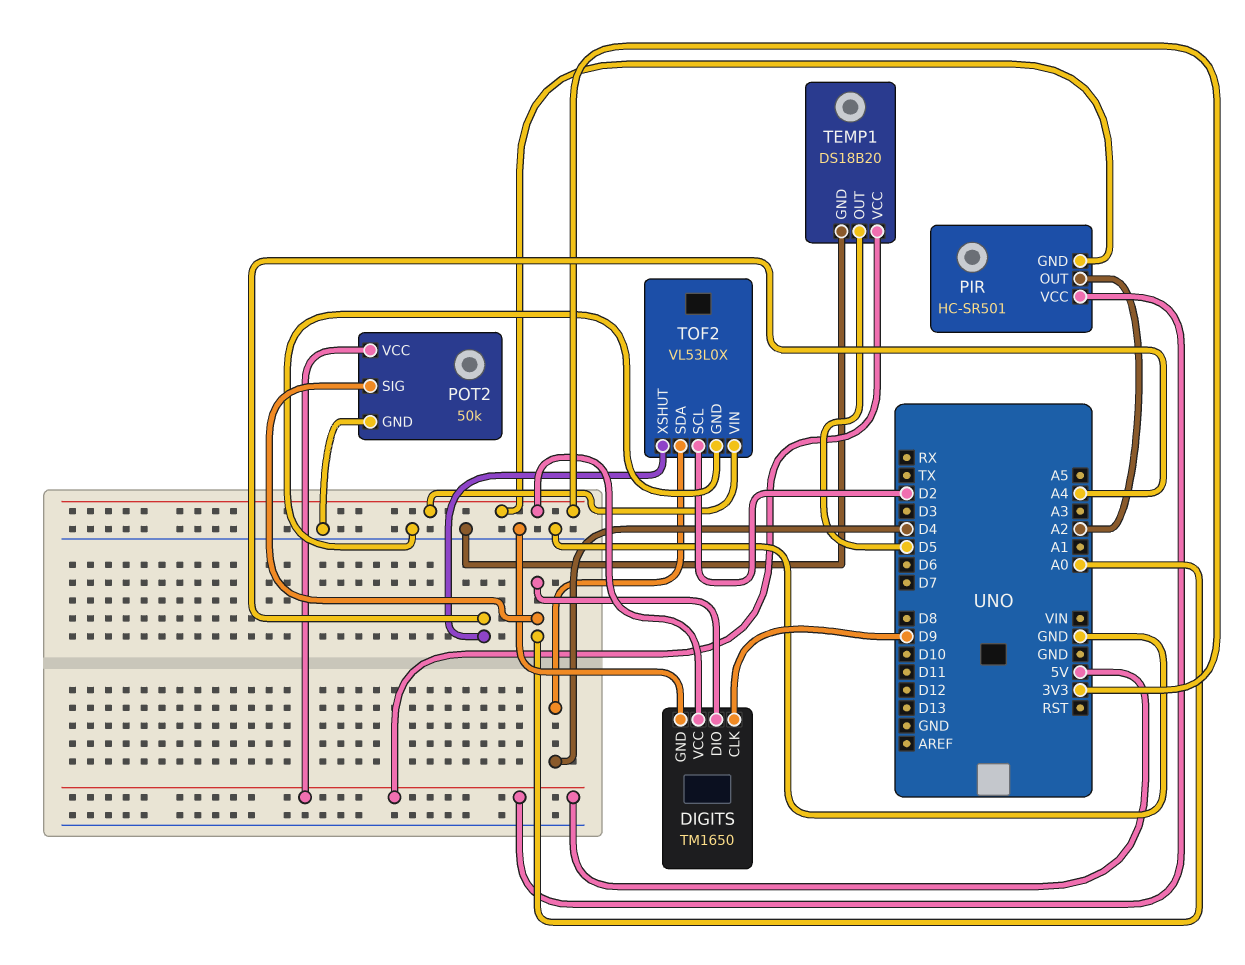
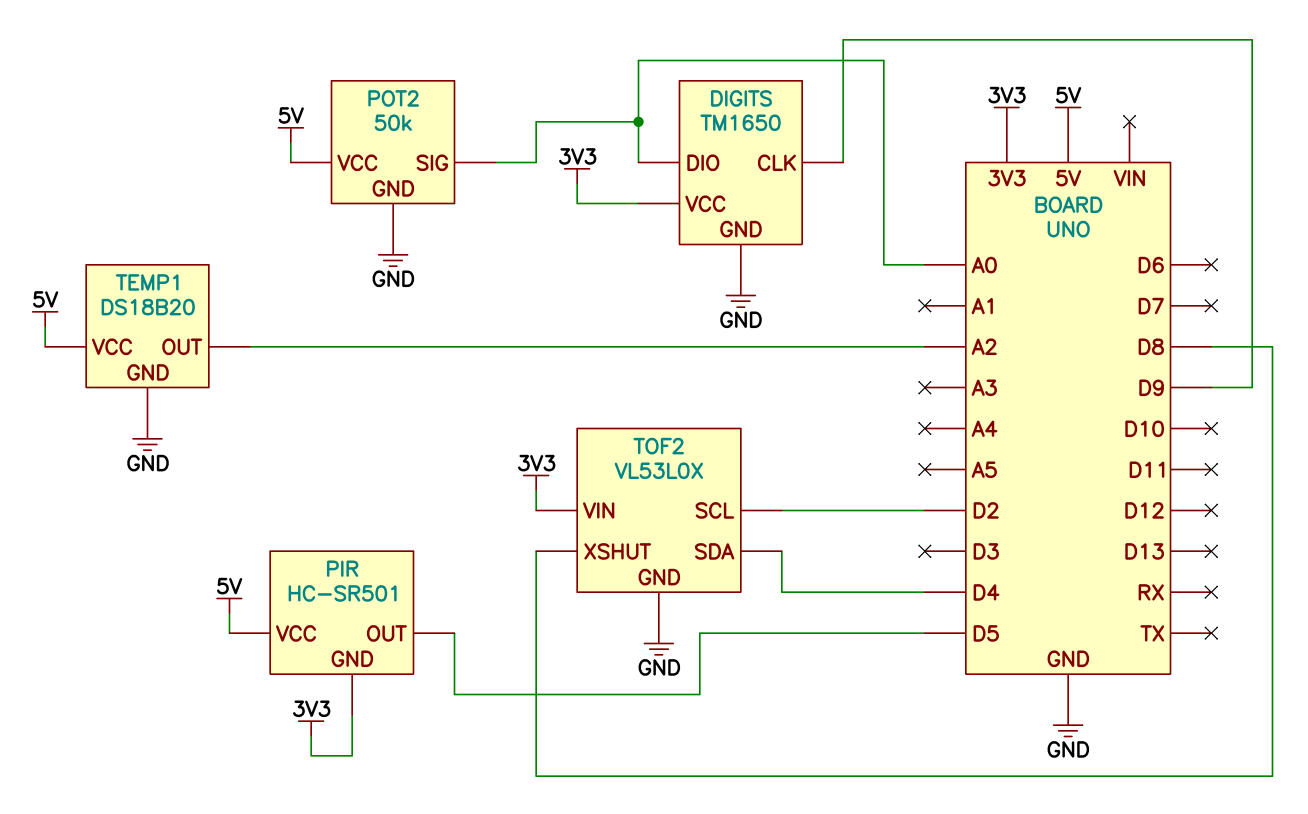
PIR pin OUT: A2 -> D5
TEMP1 pin OUT: D5 -> A2
TOF2 pin XSHUT: A4 -> D8

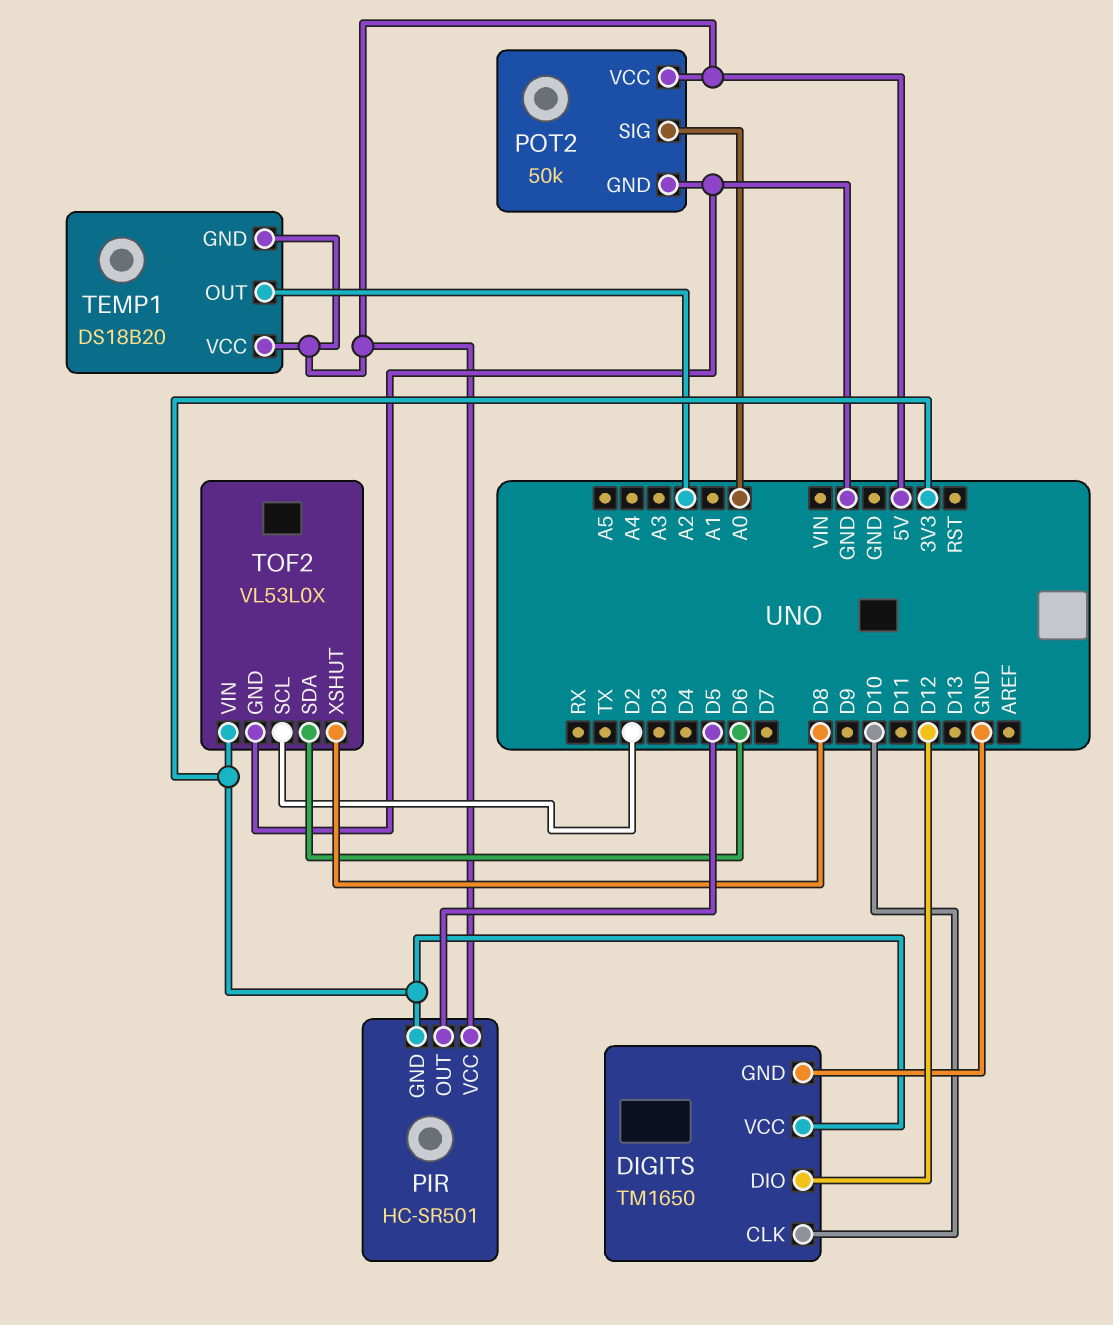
DIGITS pin CLK: D9 -> D10
DIGITS pin DIO: A0 -> D12
TEMP1 pin GND: GND -> 5V
TOF2 pin SDA: D4 -> D6

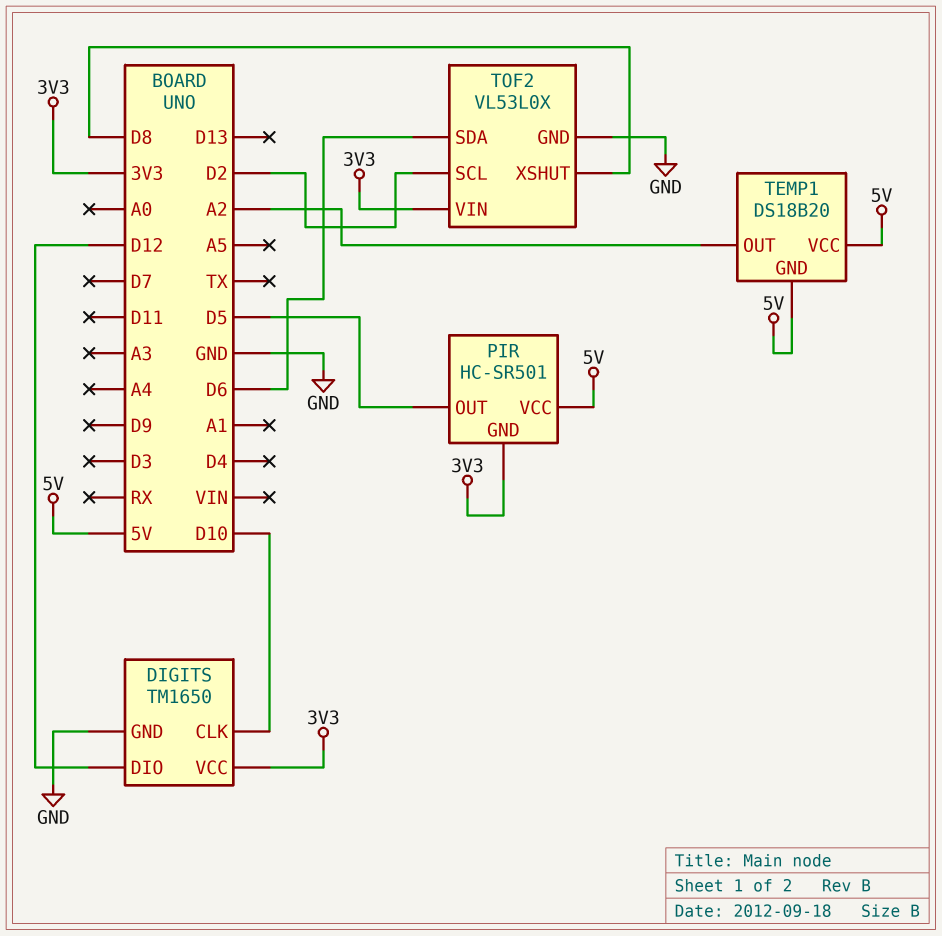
POT2: 50k -> none
POT2 pin GND: GND -> none
POT2 pin SIG: A0 -> none
POT2 pin VCC: 5V -> none

